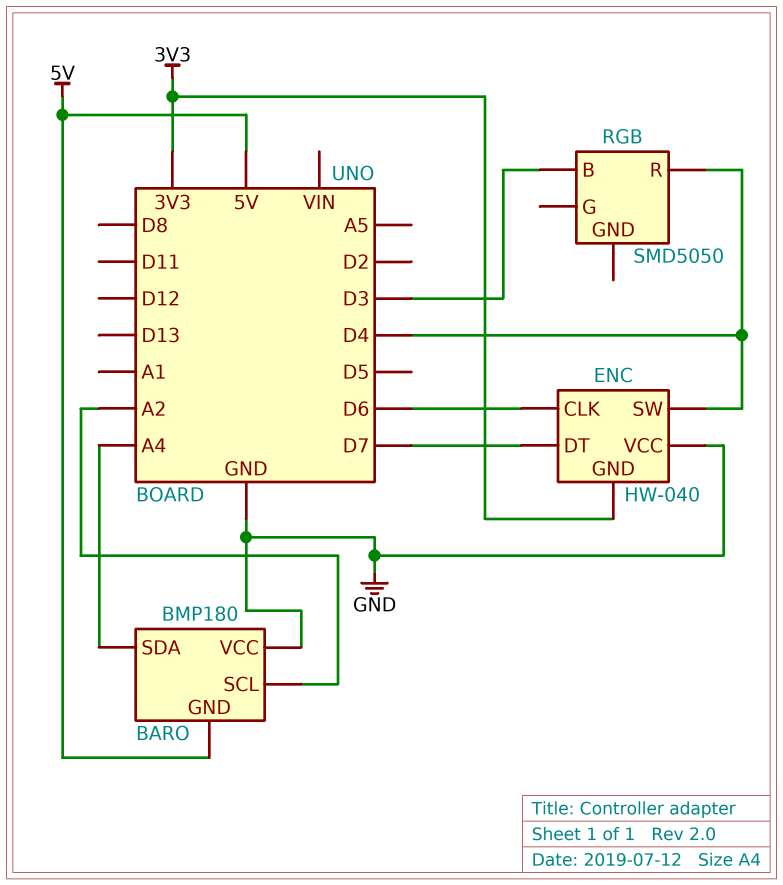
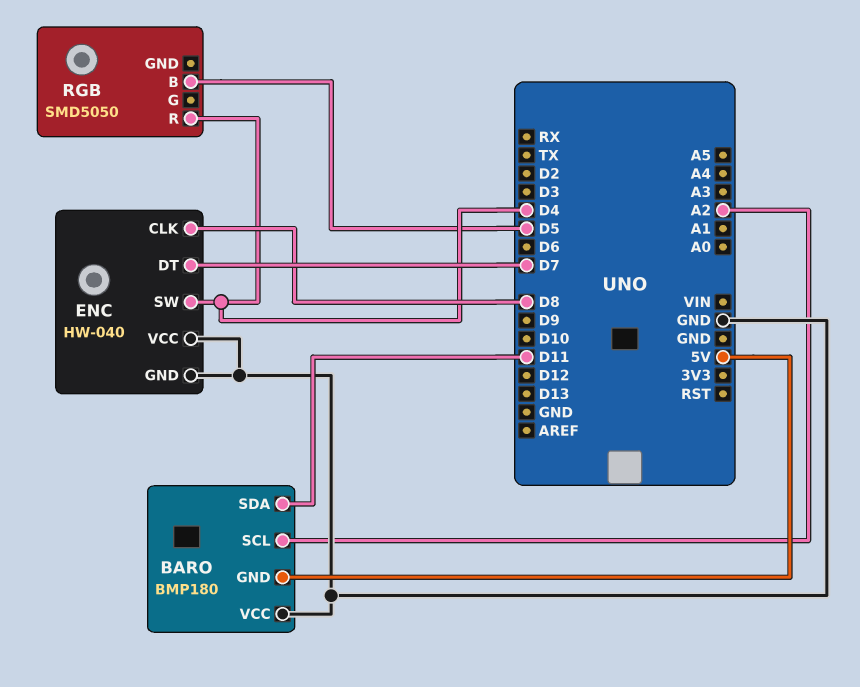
BARO pin SDA: A4 -> D11
ENC pin CLK: D6 -> D8
ENC pin GND: 3V3 -> GND
RGB pin B: D3 -> D5

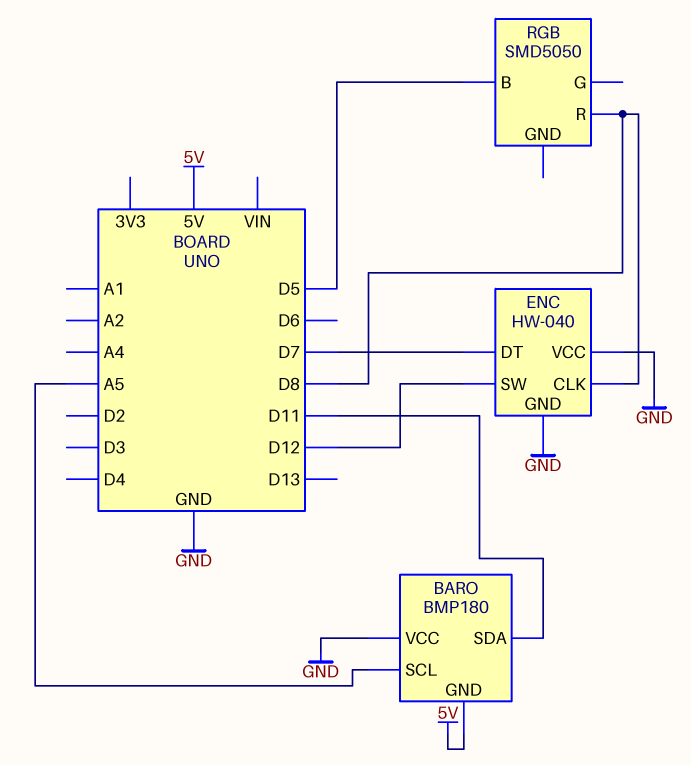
BARO pin SCL: A2 -> A5
ENC pin SW: D4 -> D12
RGB pin R: D4 -> D8

